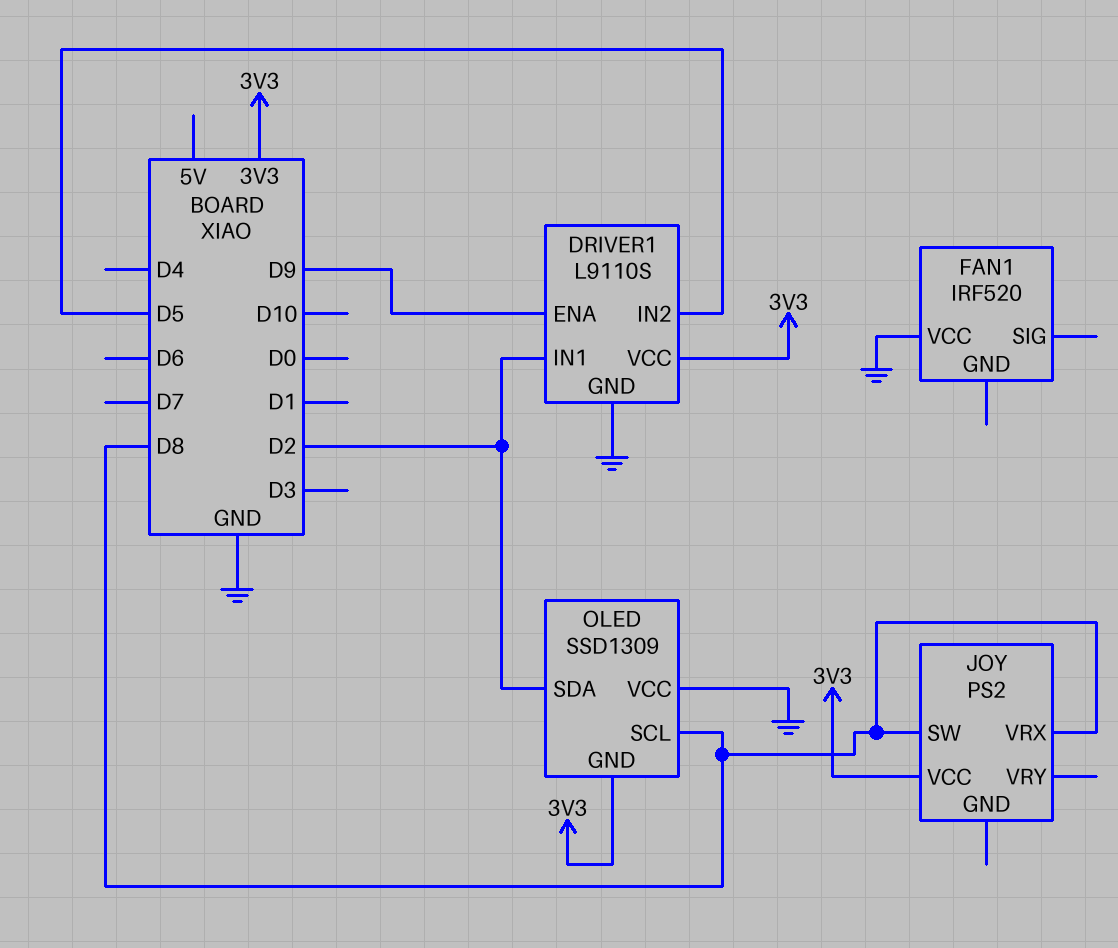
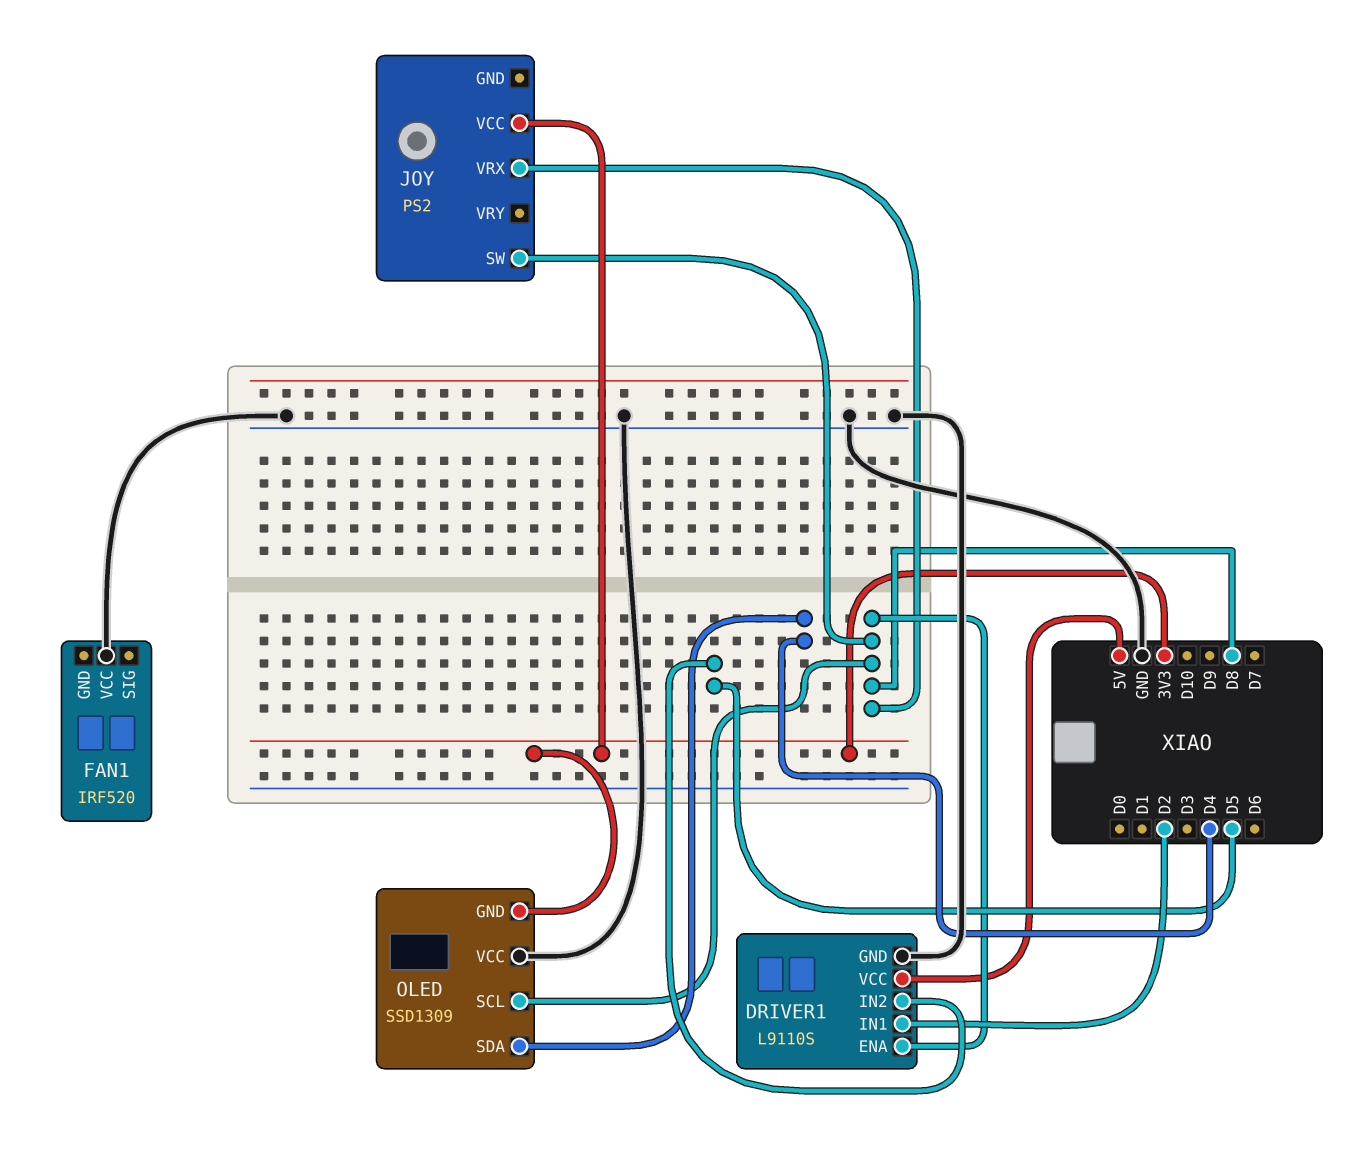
DRIVER1 pin ENA: D9 -> D8
DRIVER1 pin VCC: 3V3 -> 5V
OLED pin SDA: D2 -> D4

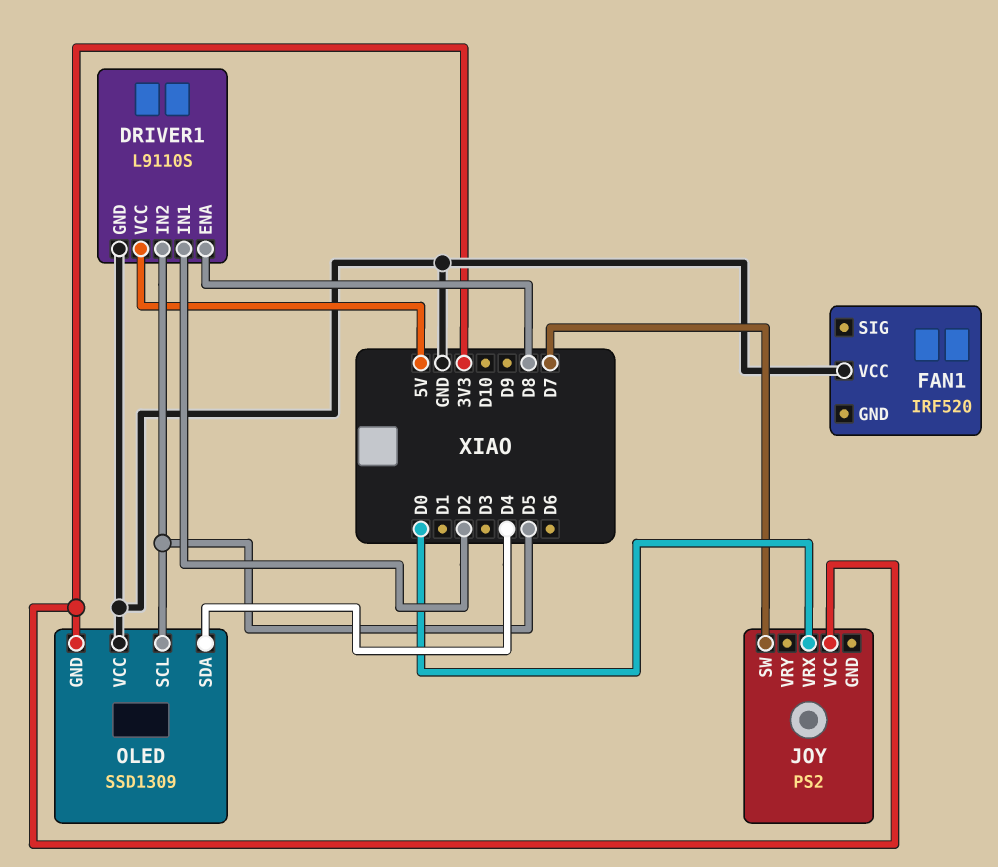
JOY pin SW: D8 -> D7
JOY pin VRX: D8 -> D0
OLED pin SCL: D8 -> D5

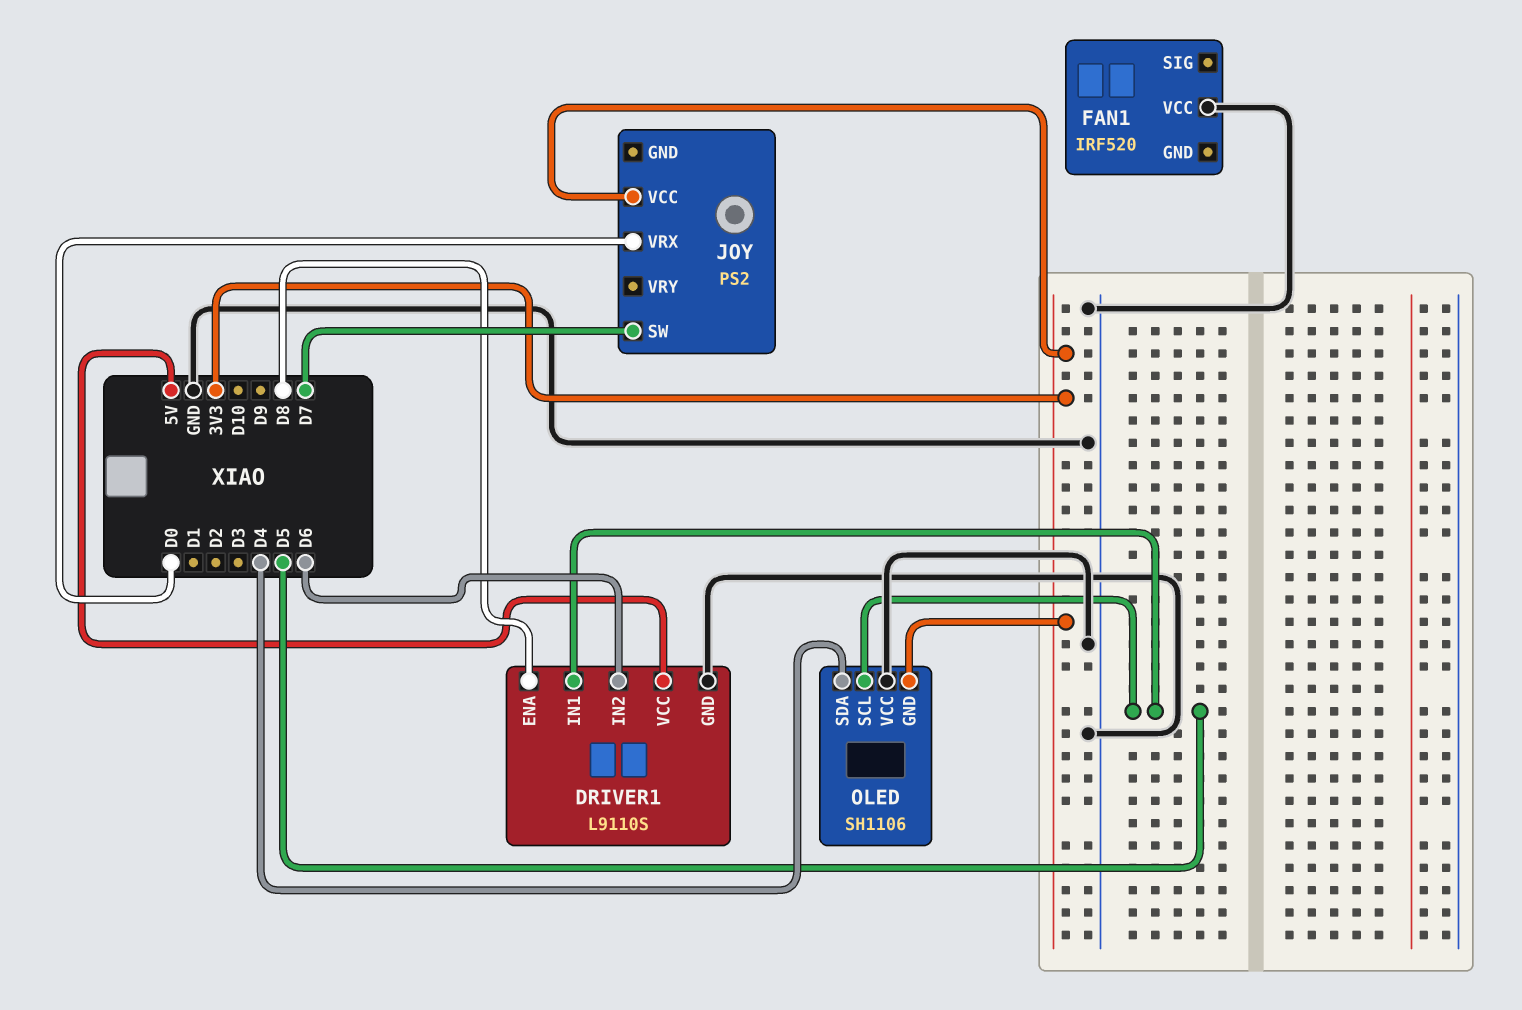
DRIVER1 pin IN1: D2 -> D5
DRIVER1 pin IN2: D5 -> D6
OLED: SSD1309 -> SH1106

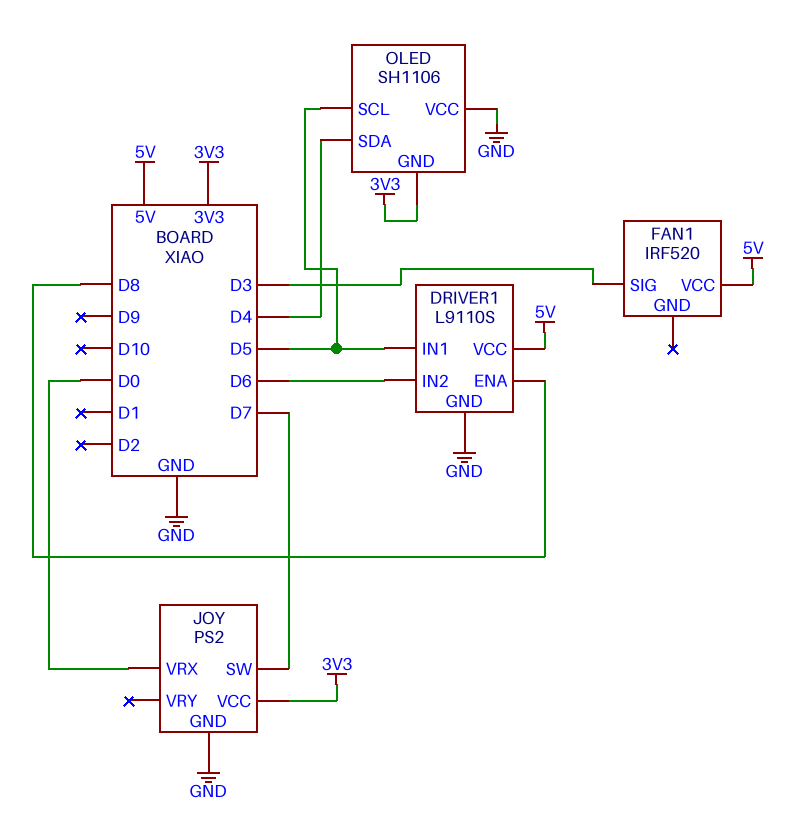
FAN1 pin SIG: none -> D3
FAN1 pin VCC: GND -> 5V
JOY pin GND: none -> GND

